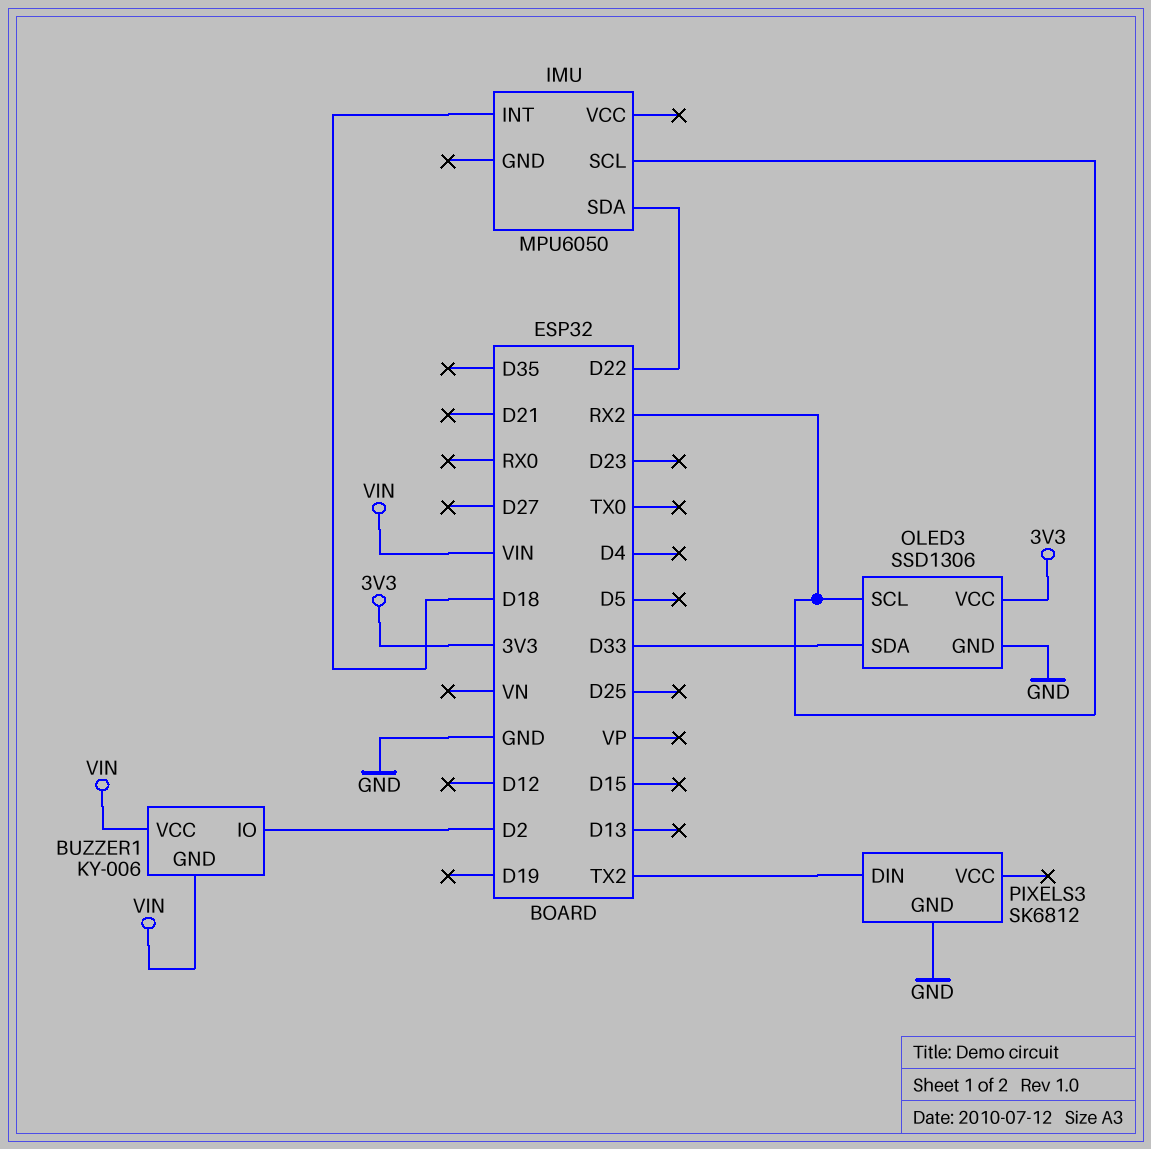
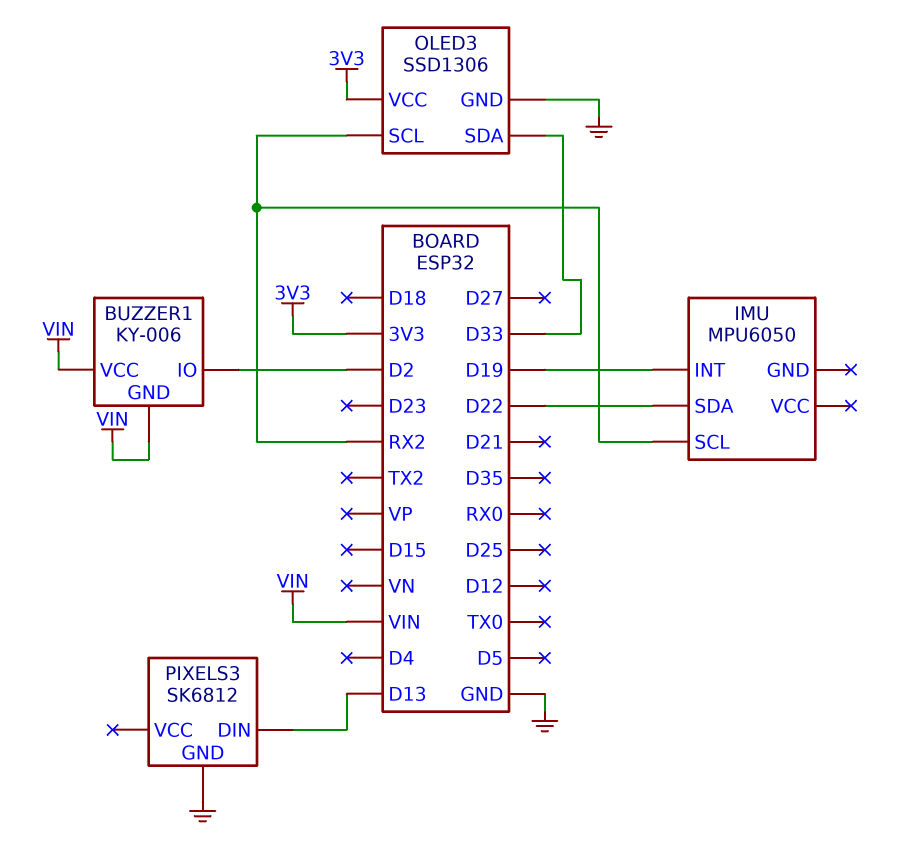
IMU pin INT: D18 -> D19
PIXELS3 pin DIN: TX2 -> D13

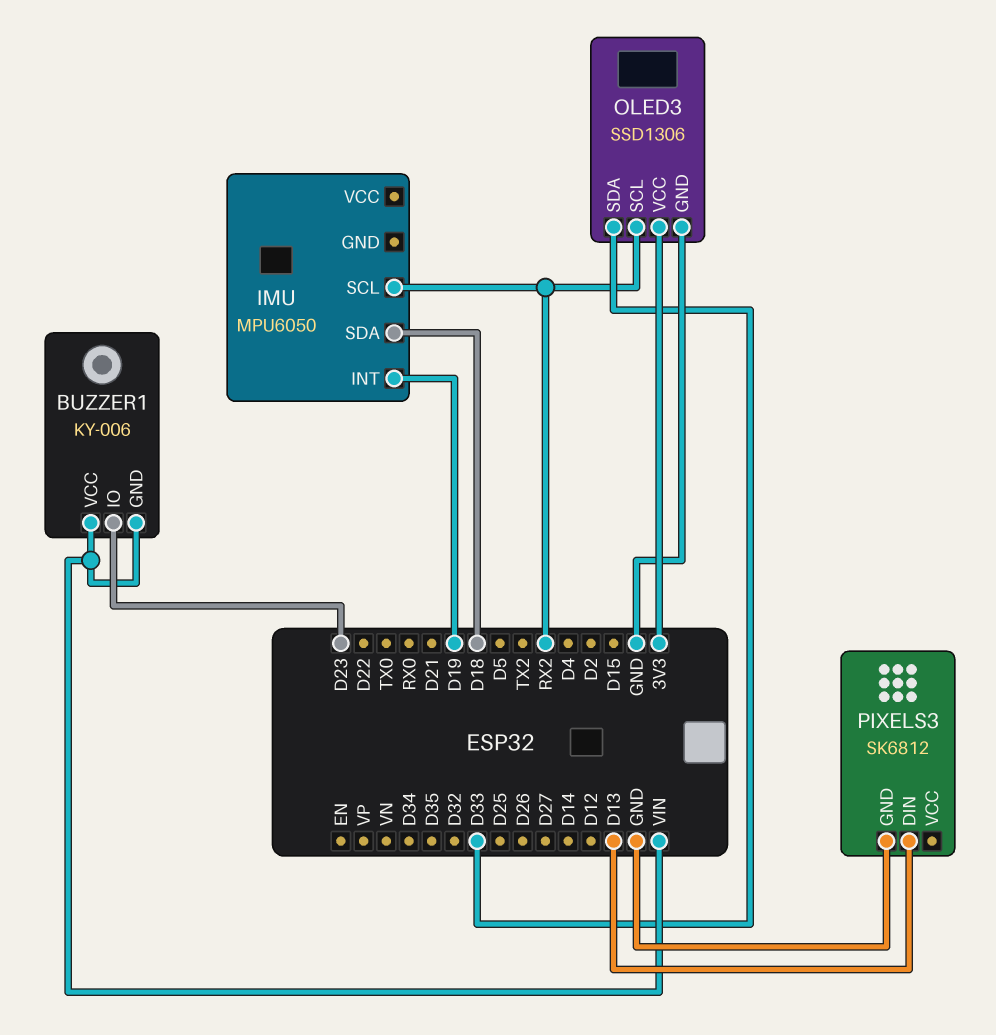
BUZZER1 pin IO: D2 -> D23
IMU pin SDA: D22 -> D18

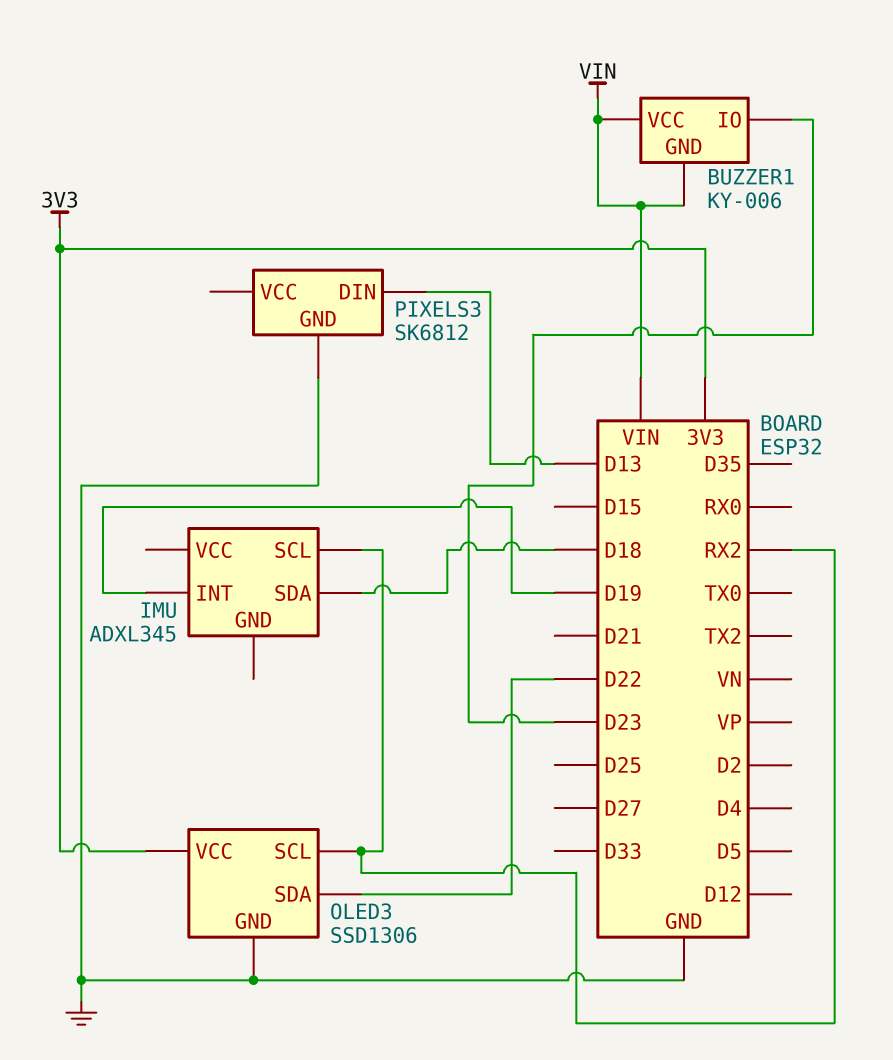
IMU: MPU6050 -> ADXL345
OLED3 pin SDA: D33 -> D22

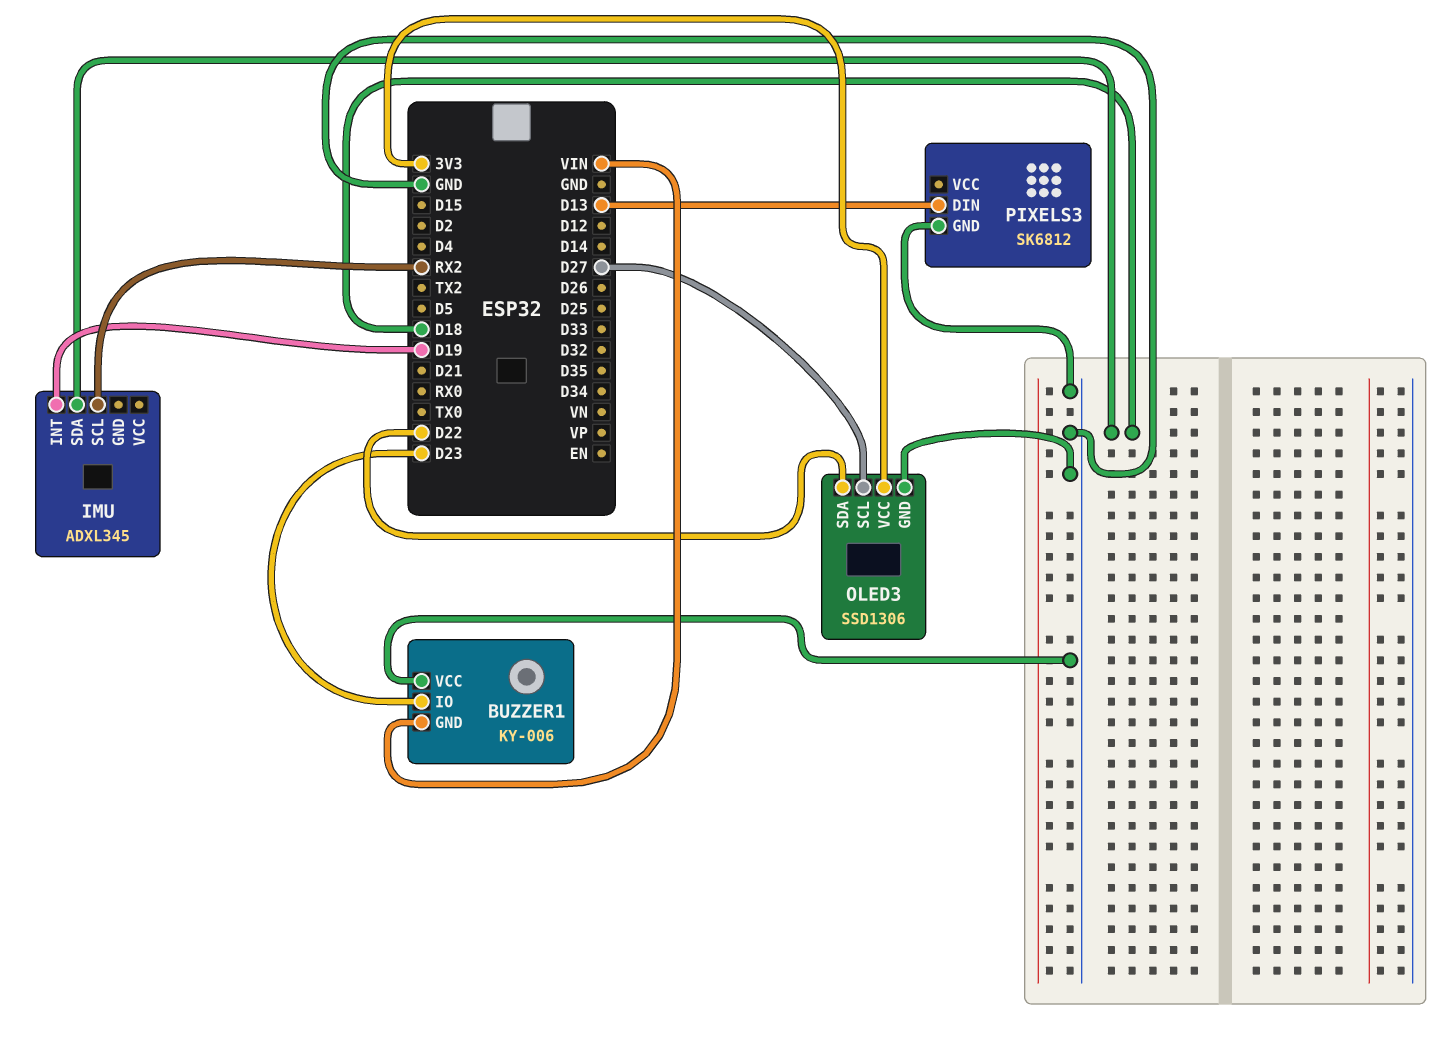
BUZZER1 pin VCC: VIN -> GND
OLED3 pin SCL: RX2 -> D27

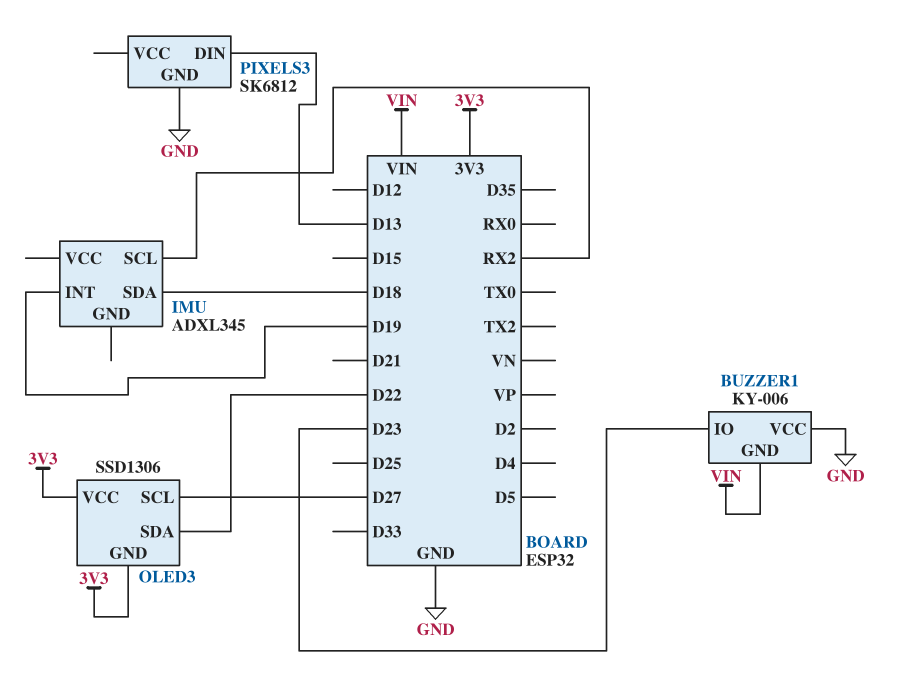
OLED3 pin GND: GND -> 3V3

